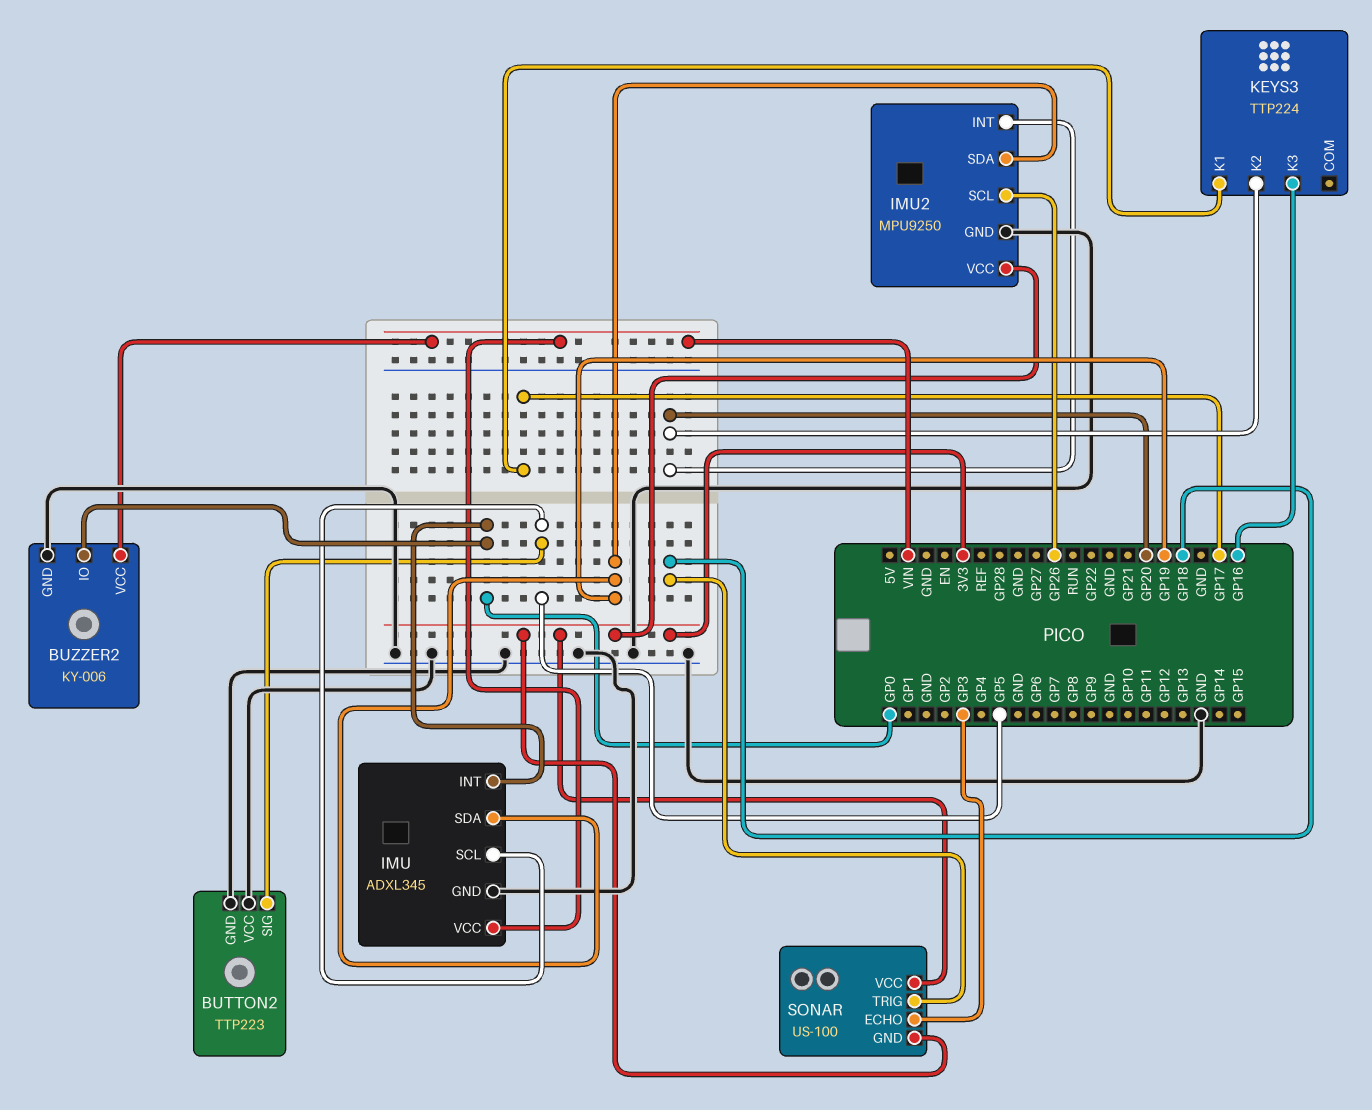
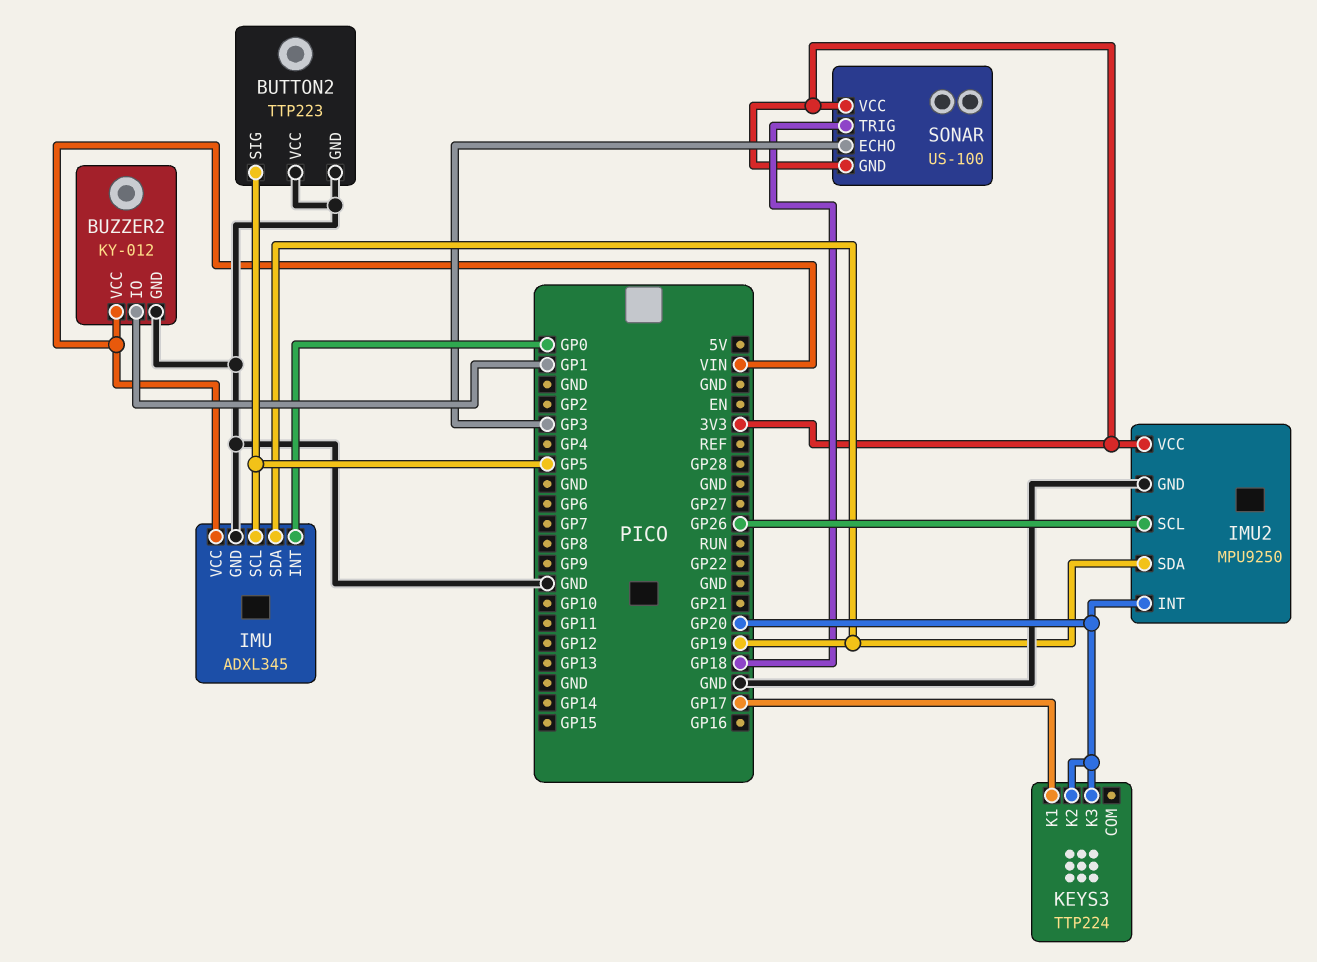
BUZZER2: KY-006 -> KY-012
BUZZER2 pin IO: GP0 -> GP1
KEYS3 pin K3: GP16 -> GP20

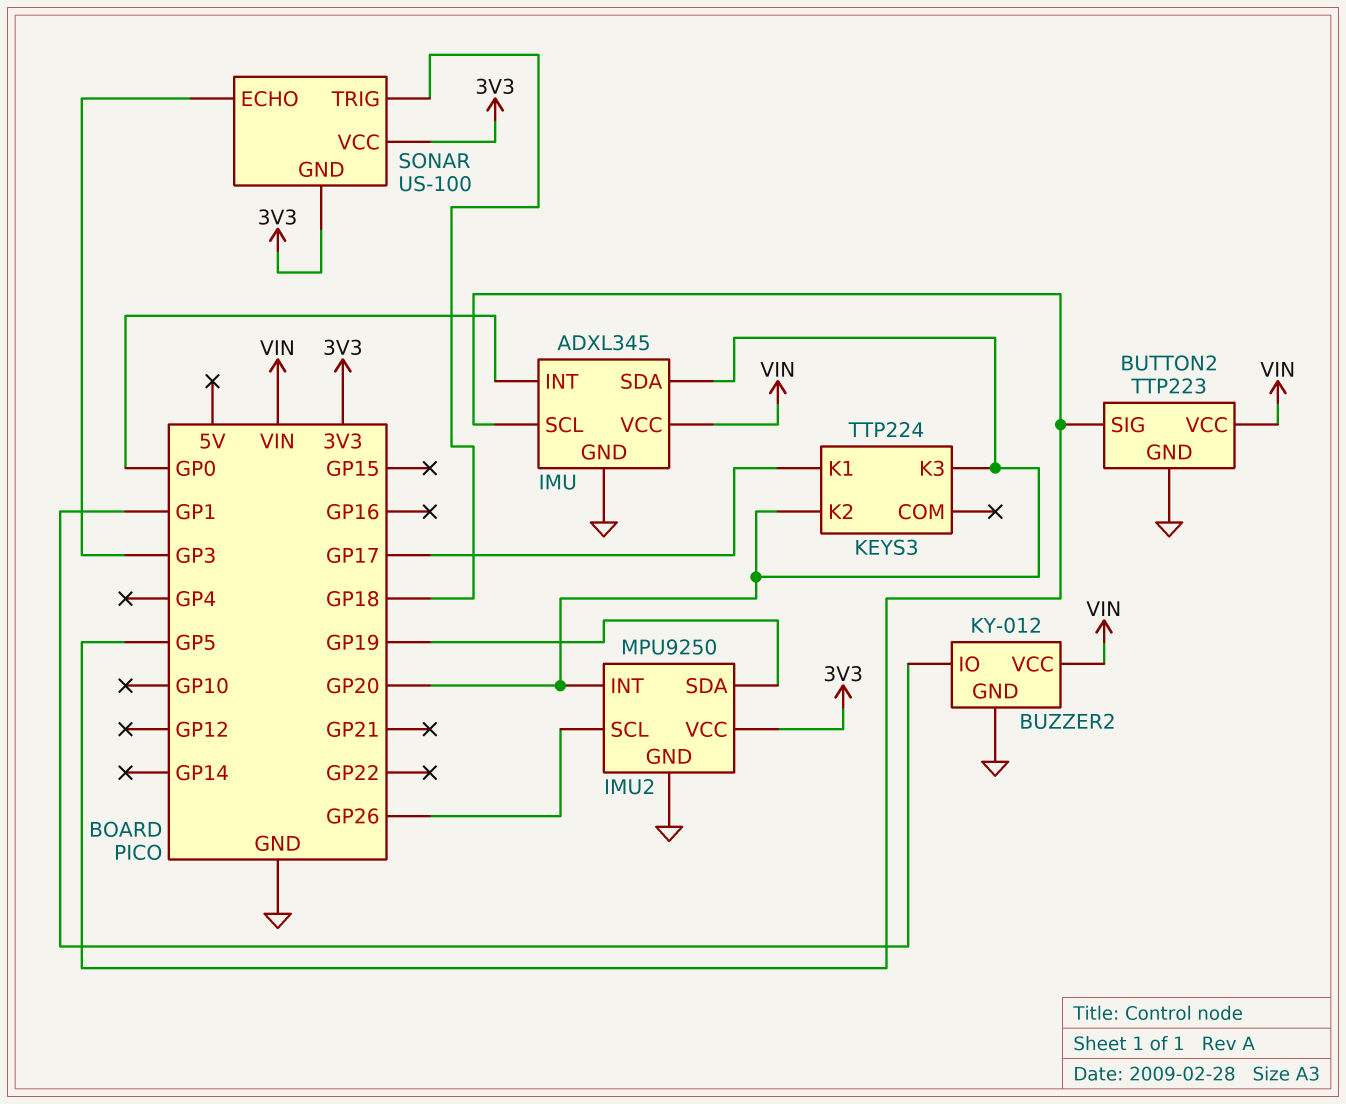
BUTTON2 pin VCC: GND -> VIN
IMU pin SDA: GP19 -> GP20

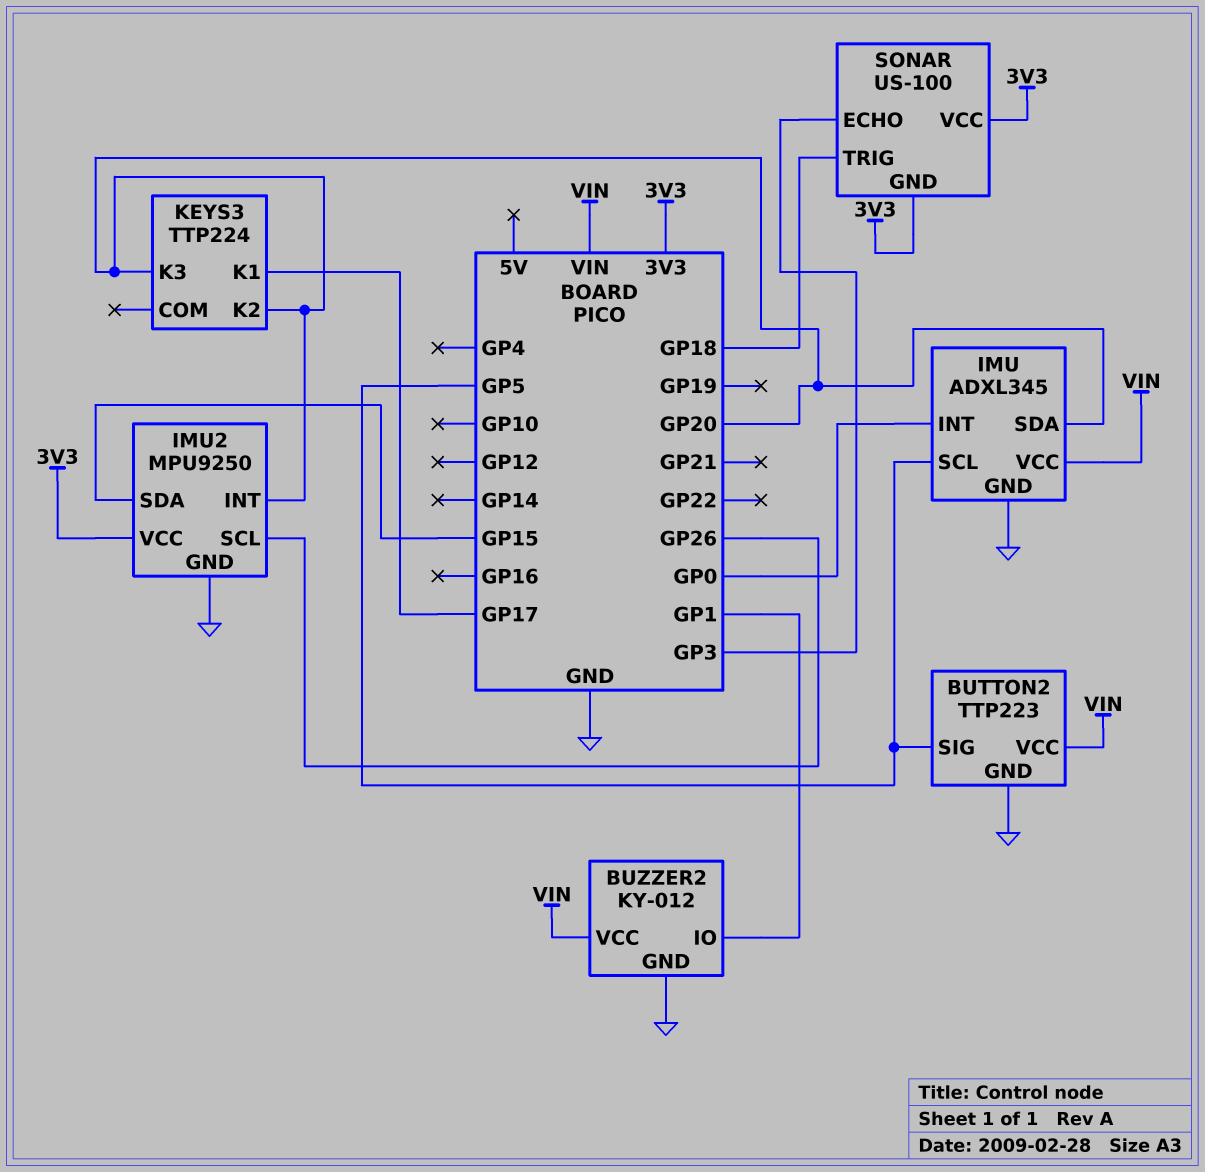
IMU2 pin SDA: GP19 -> GP15

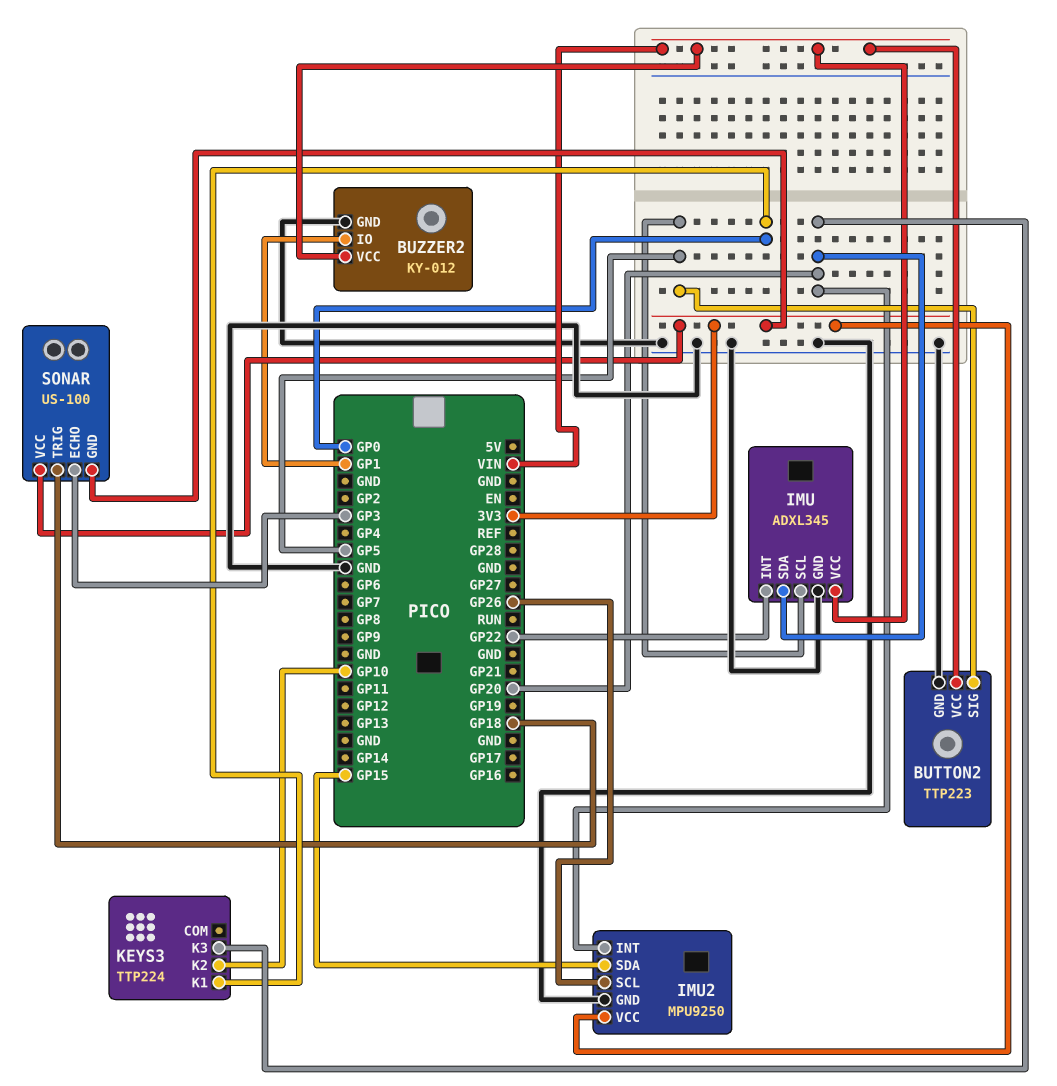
IMU pin INT: GP0 -> GP22
KEYS3 pin K1: GP17 -> GP0
KEYS3 pin K2: GP20 -> GP10

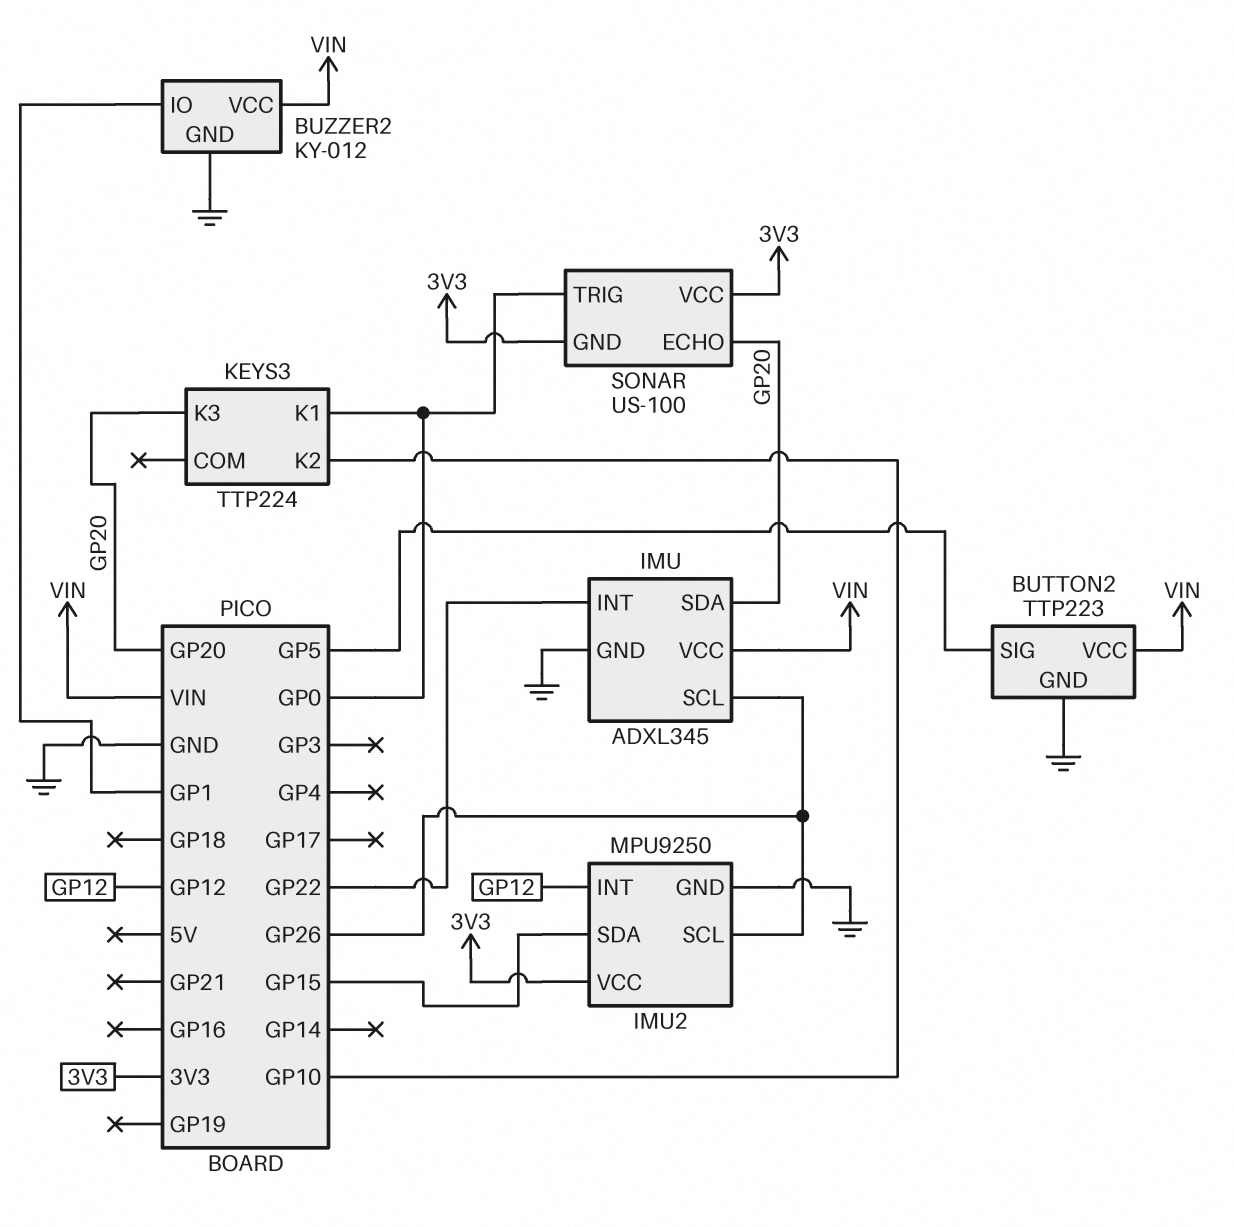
IMU pin SCL: GP5 -> GP26
IMU2 pin INT: GP20 -> GP12
SONAR pin ECHO: GP3 -> GP20
SONAR pin TRIG: GP18 -> GP0

